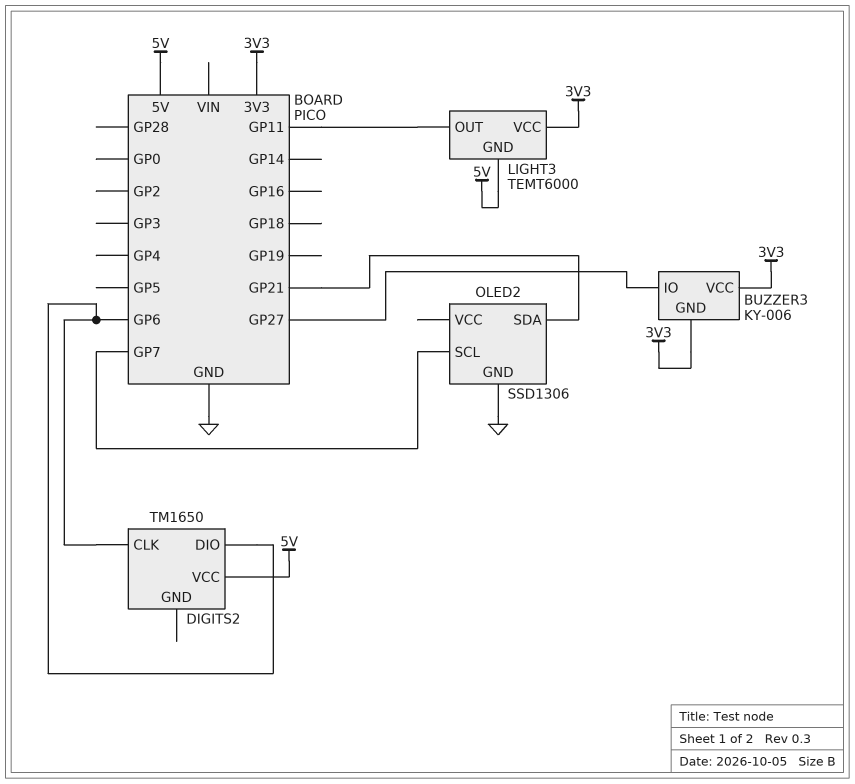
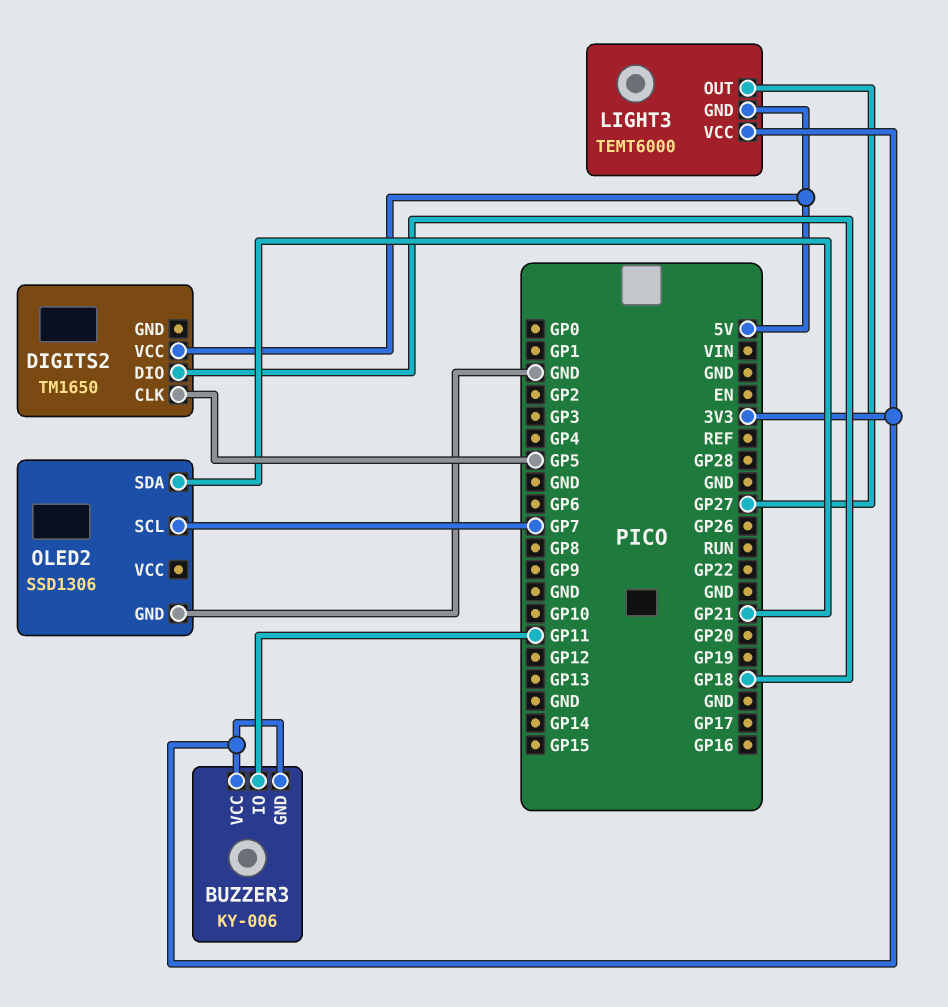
BUZZER3 pin IO: GP27 -> GP11
DIGITS2 pin CLK: GP6 -> GP5
DIGITS2 pin DIO: GP6 -> GP18
LIGHT3 pin OUT: GP11 -> GP27

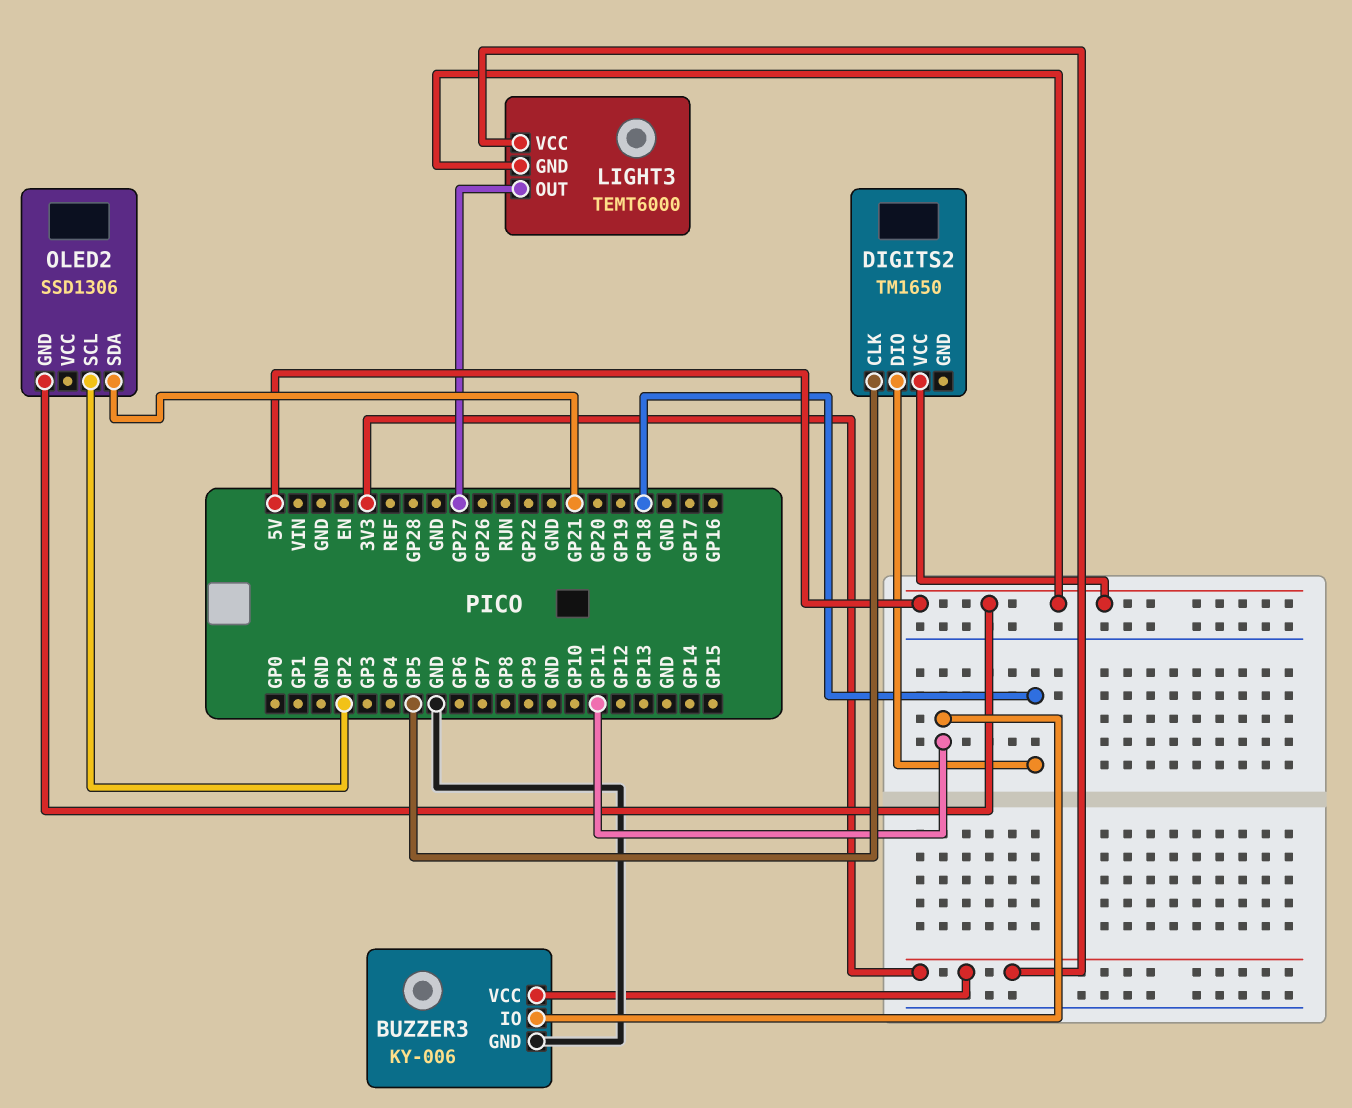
BUZZER3 pin GND: 3V3 -> GND
OLED2 pin GND: GND -> 5V
OLED2 pin SCL: GP7 -> GP2

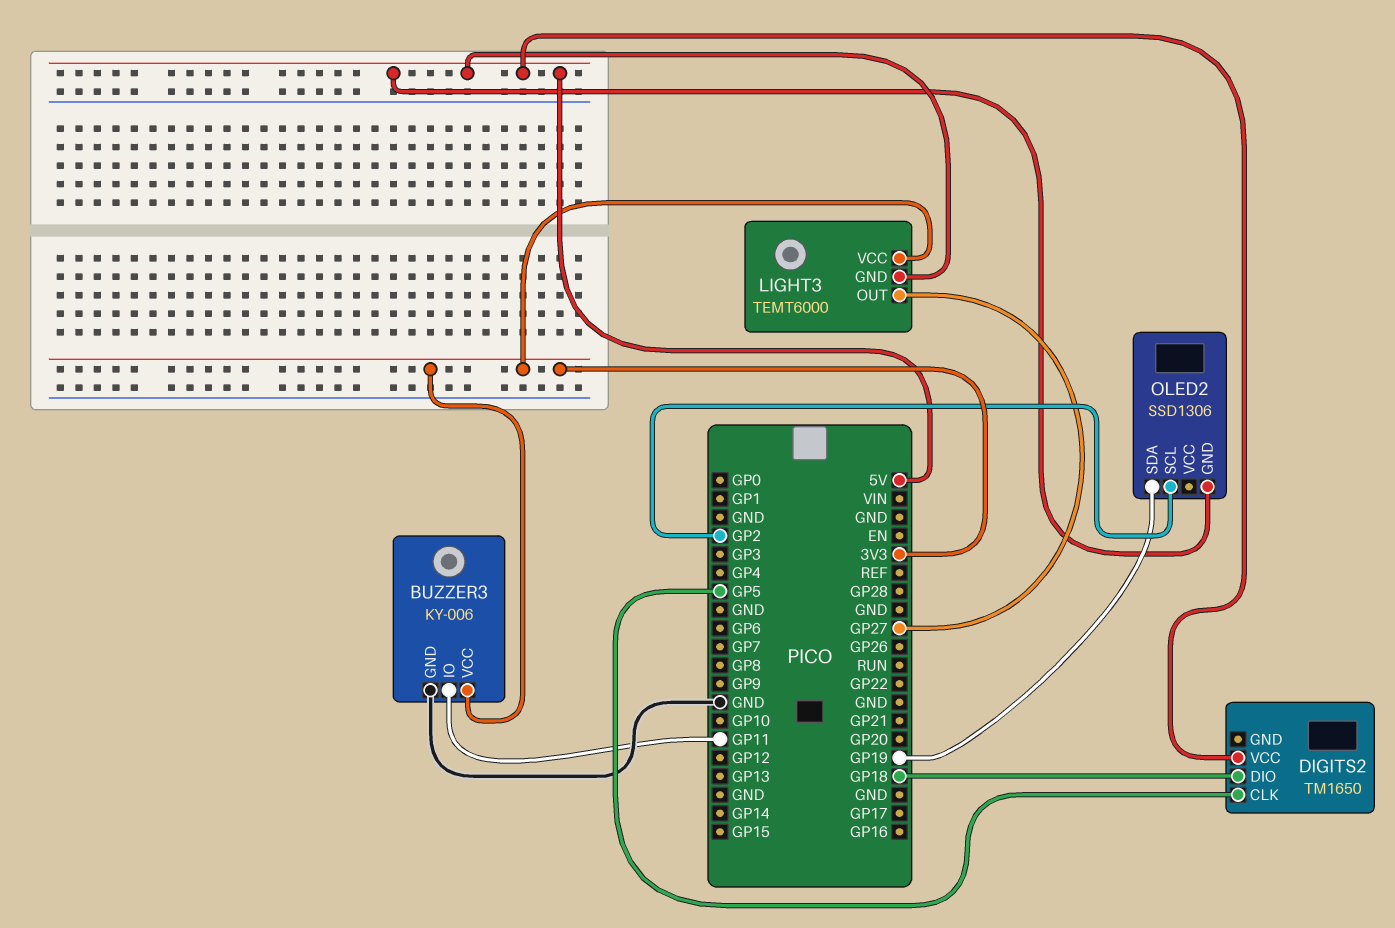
OLED2 pin SDA: GP21 -> GP19

